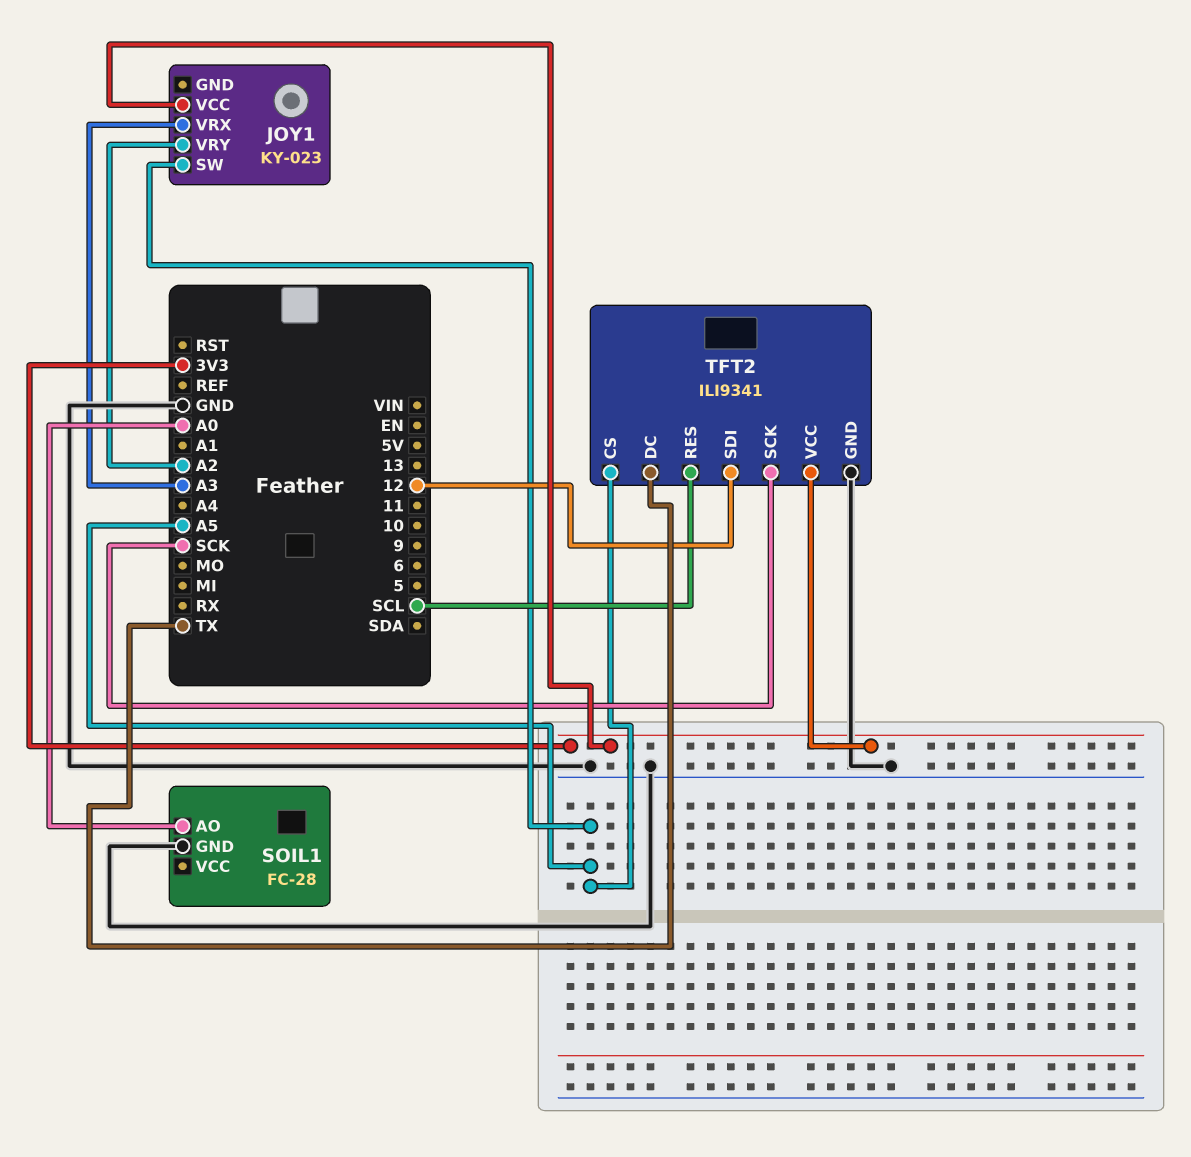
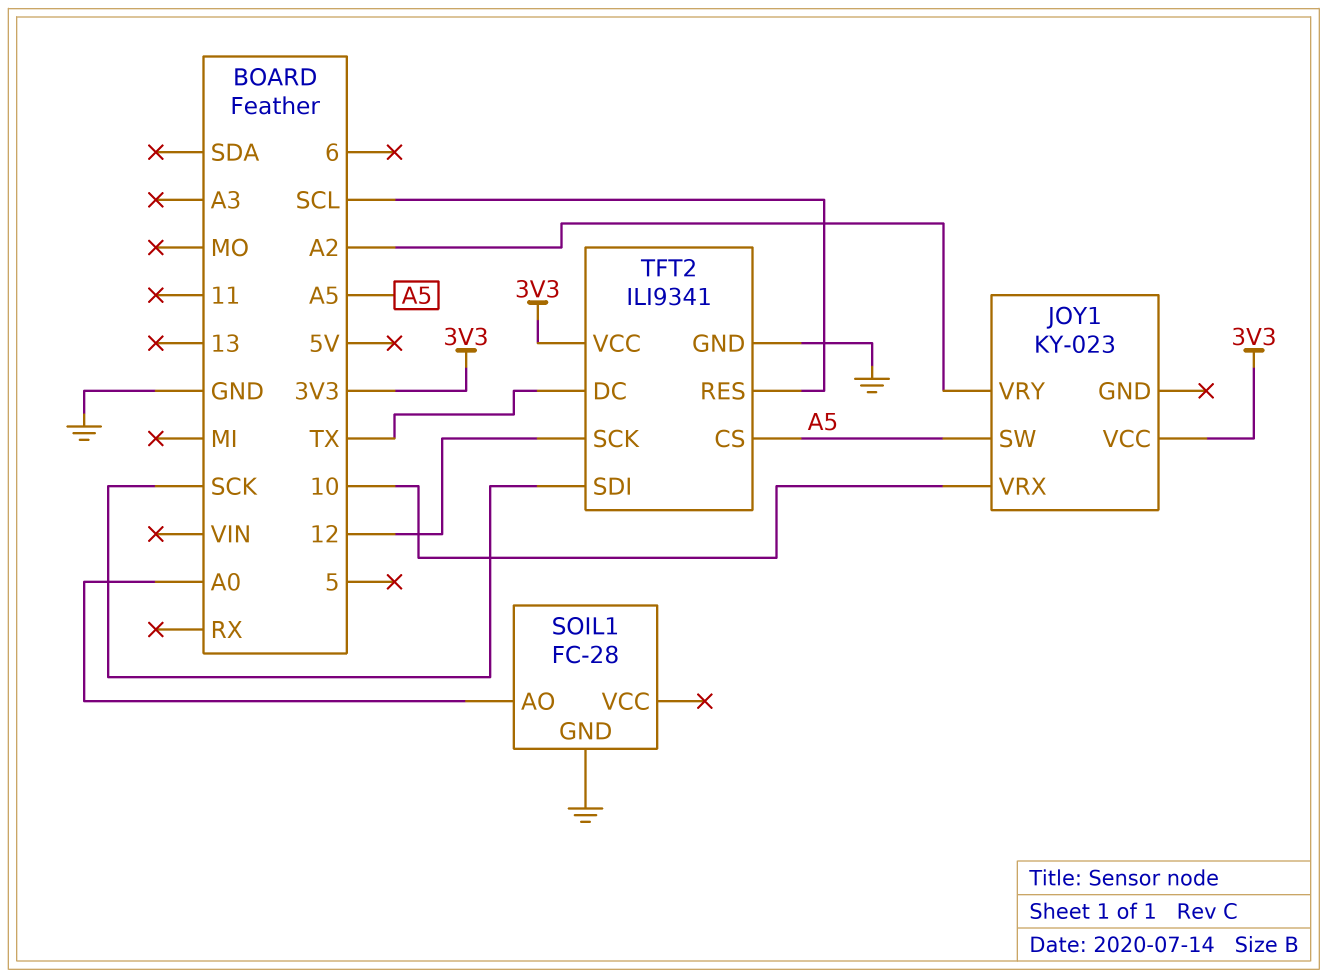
JOY1 pin VRX: A3 -> 10
TFT2 pin SCK: SCK -> 12
TFT2 pin SDI: 12 -> SCK

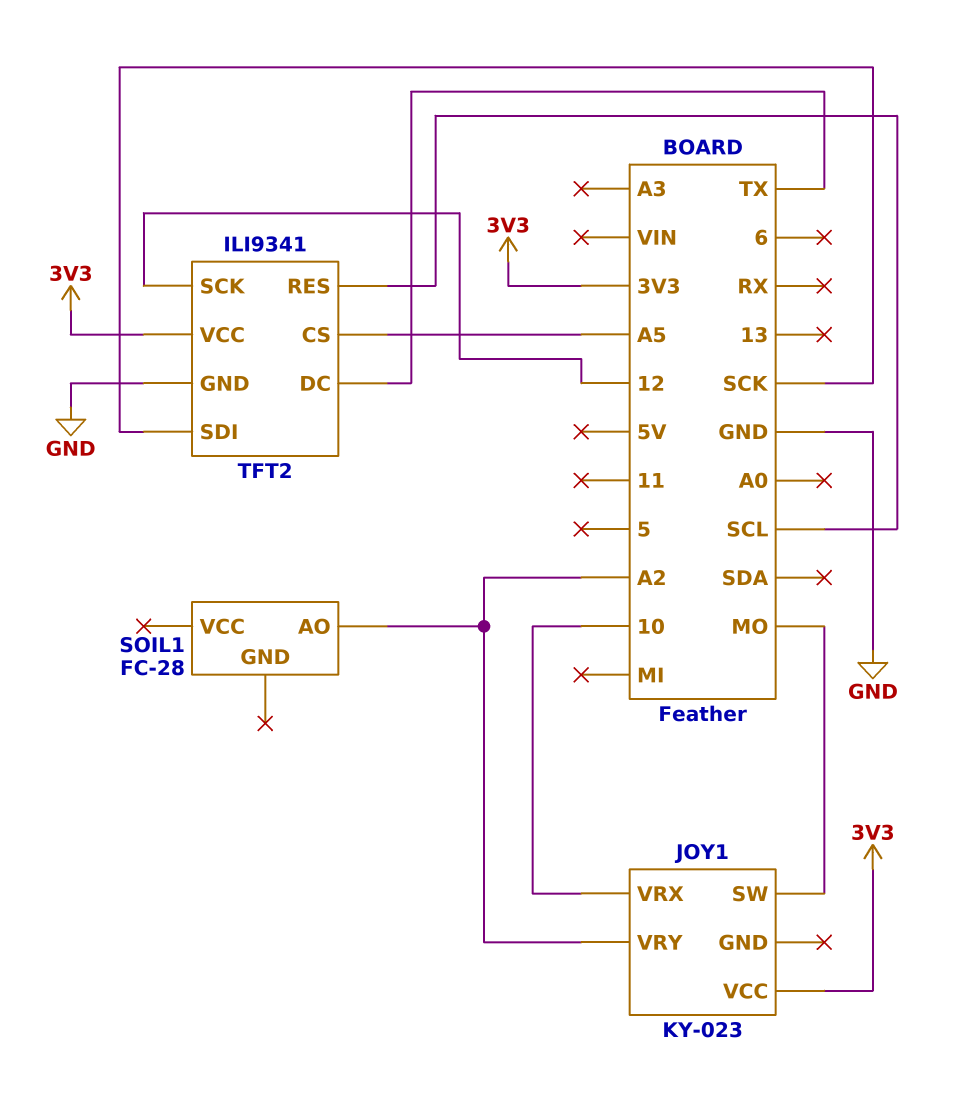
JOY1 pin SW: A5 -> MO
SOIL1 pin AO: A0 -> A2
SOIL1 pin GND: GND -> none

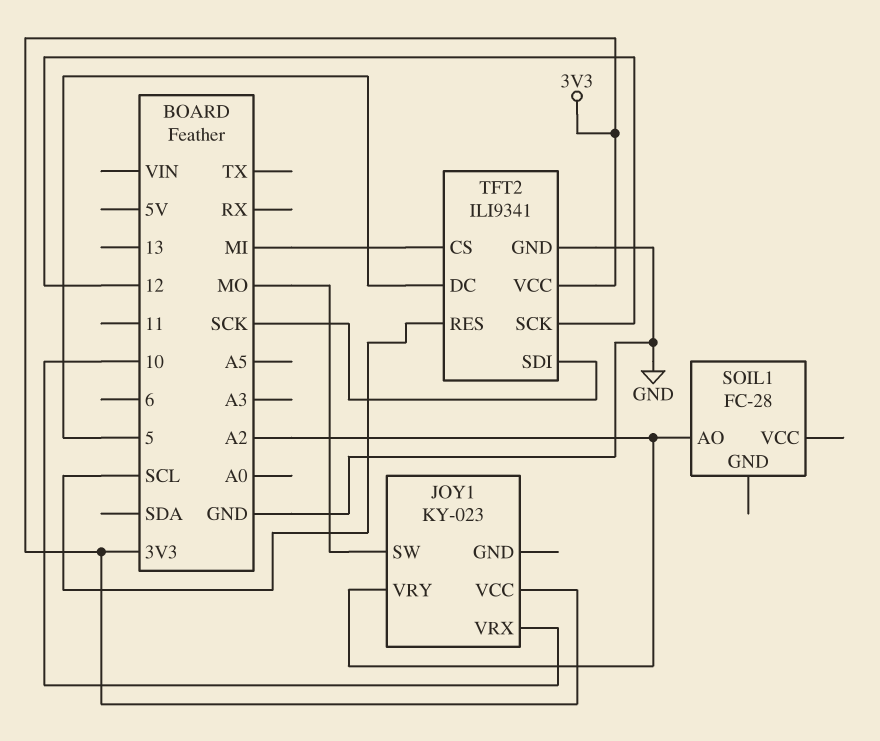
TFT2 pin CS: A5 -> MI
TFT2 pin DC: TX -> 5

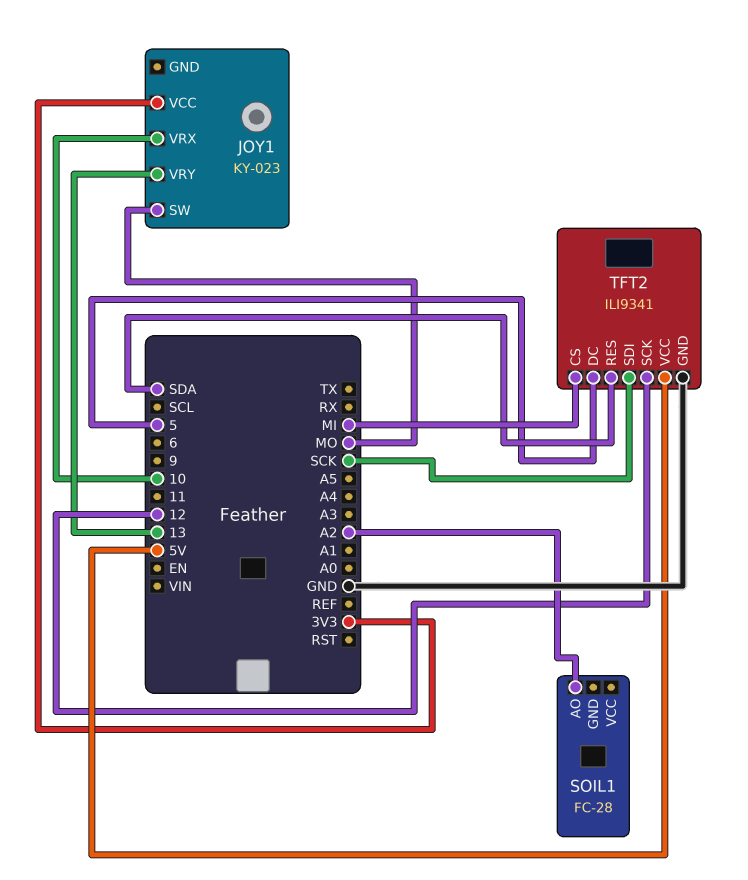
JOY1 pin VRY: A2 -> 13
TFT2 pin RES: SCL -> SDA
TFT2 pin VCC: 3V3 -> 5V

